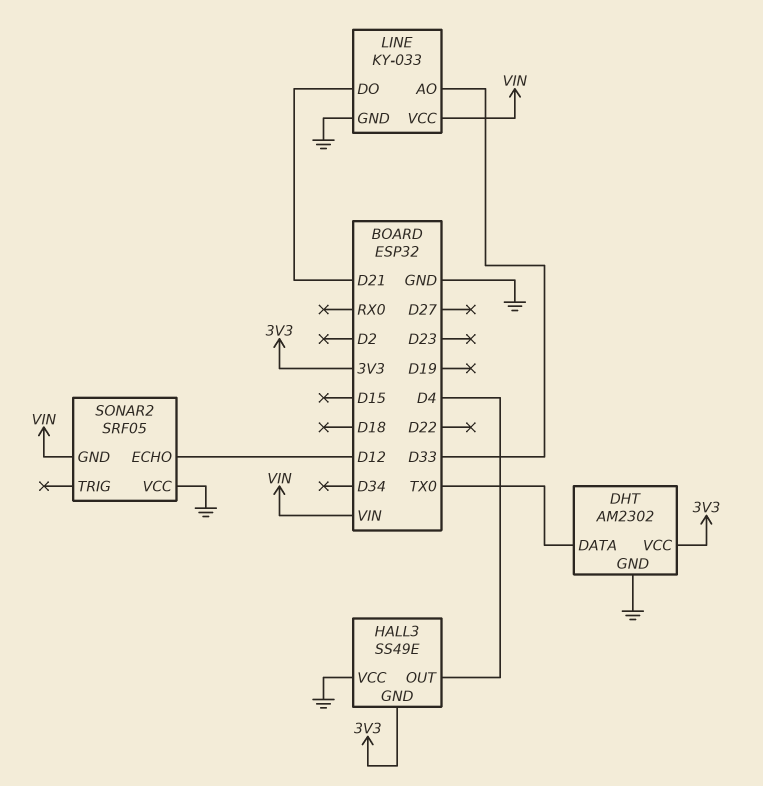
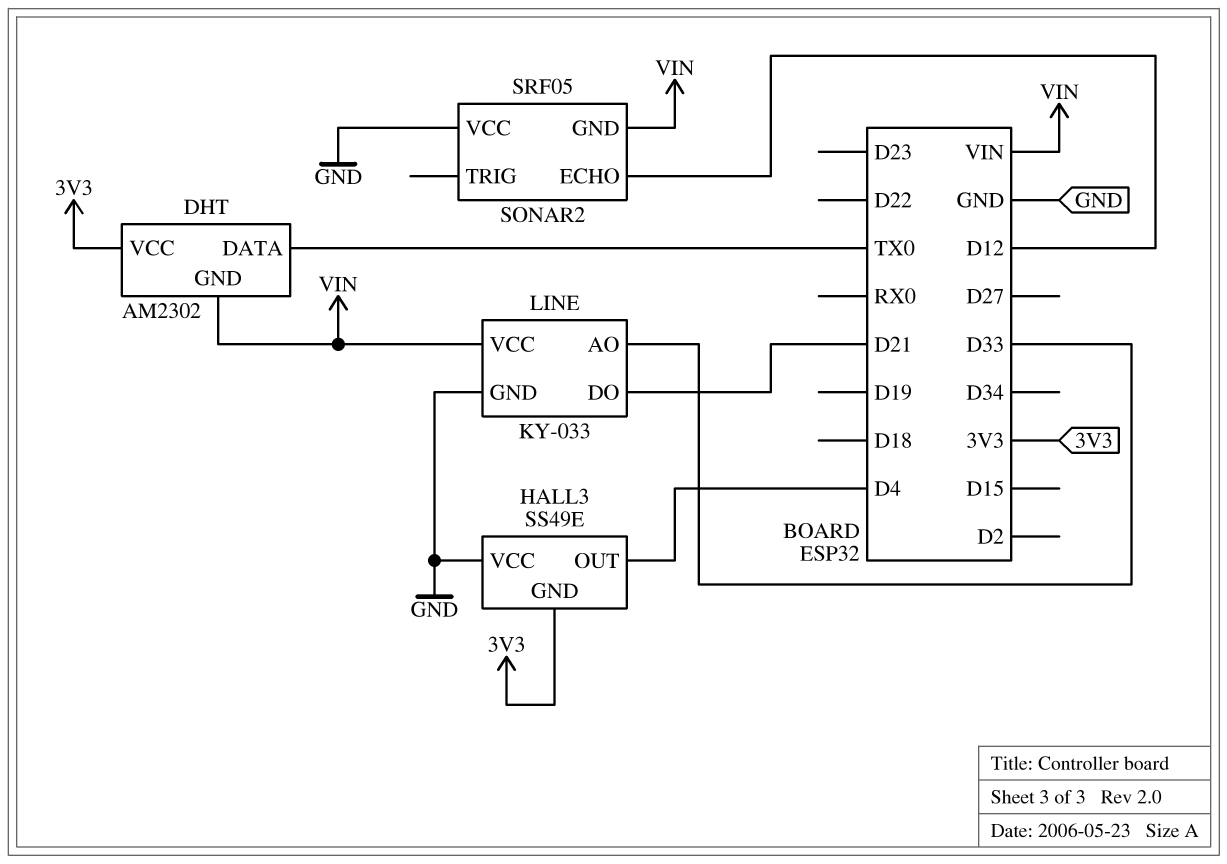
DHT pin GND: GND -> VIN

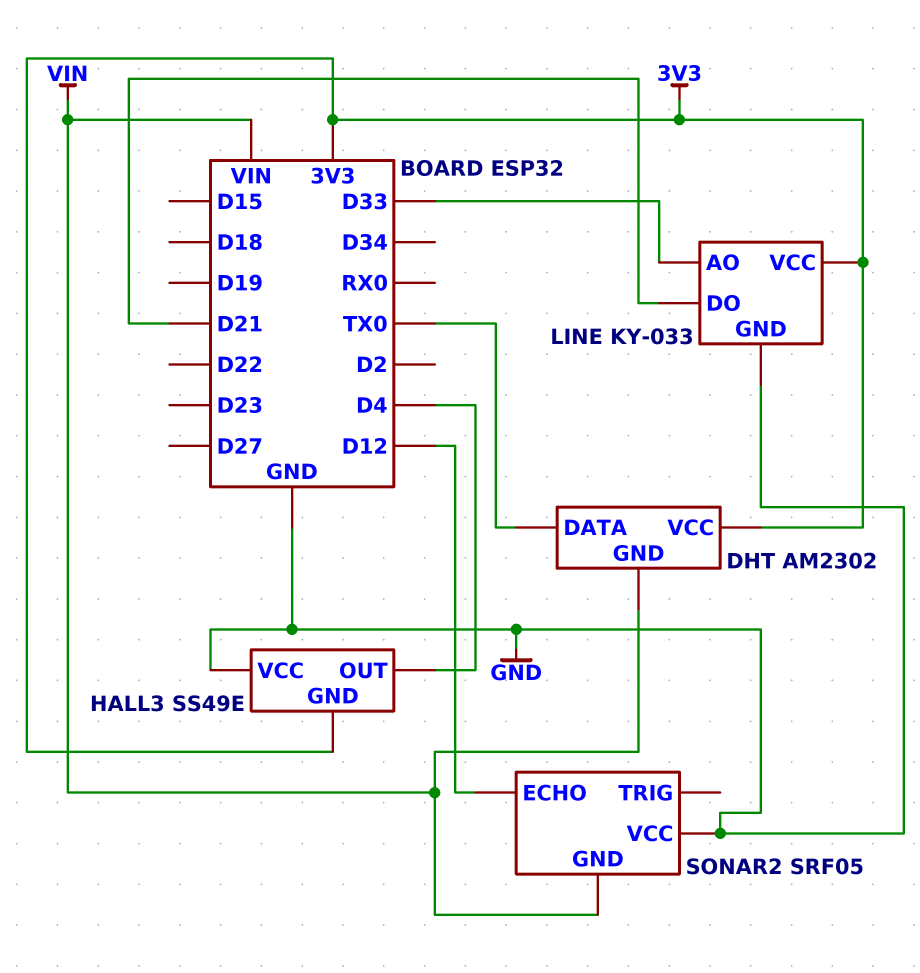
LINE pin VCC: VIN -> 3V3

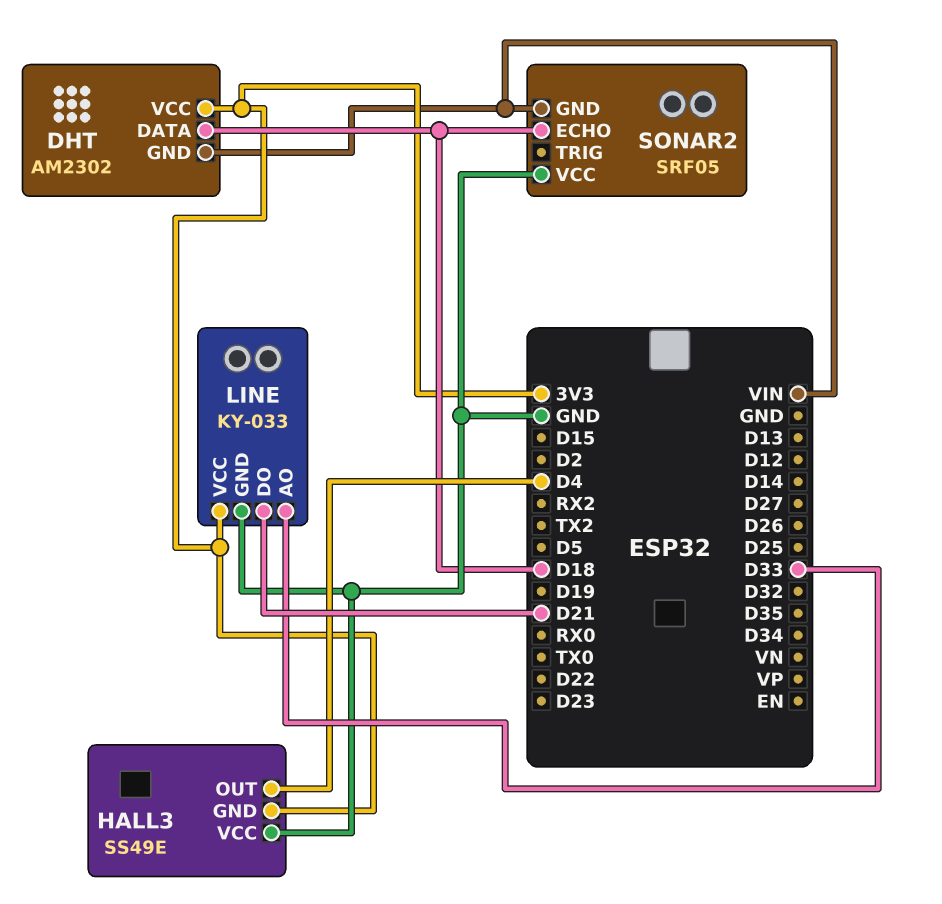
DHT pin DATA: TX0 -> D18
SONAR2 pin ECHO: D12 -> D18

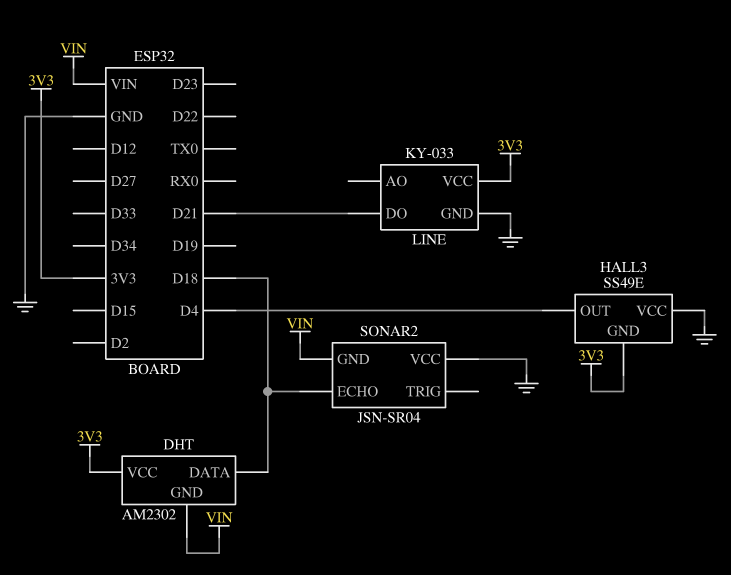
LINE pin AO: D33 -> none
SONAR2: SRF05 -> JSN-SR04

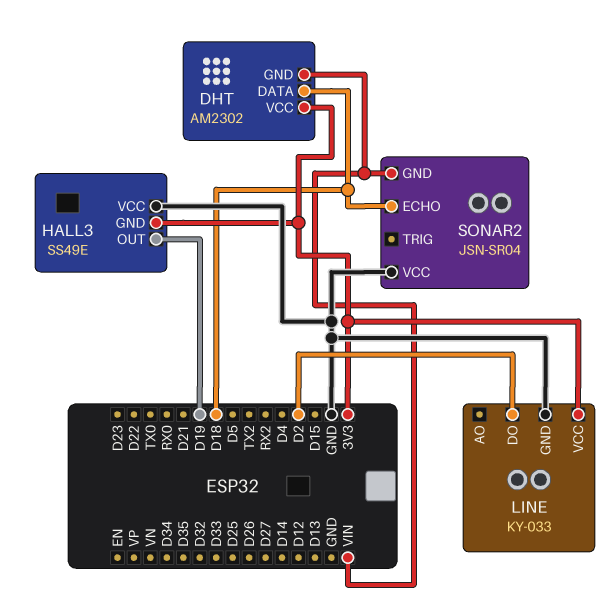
HALL3 pin OUT: D4 -> D19
LINE pin DO: D21 -> D2

